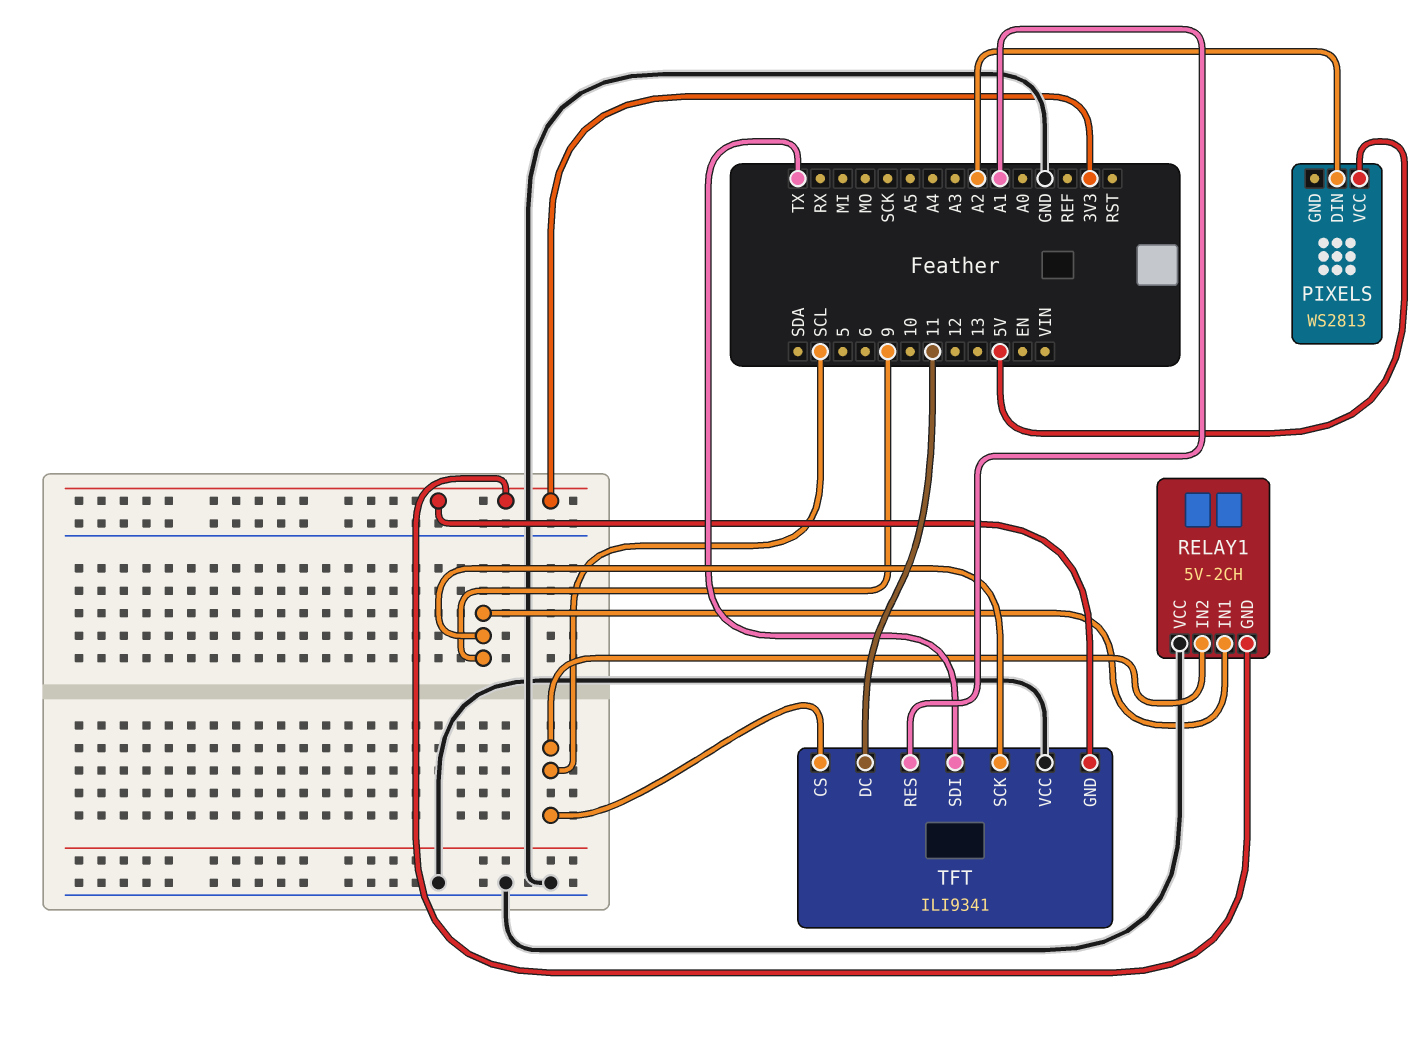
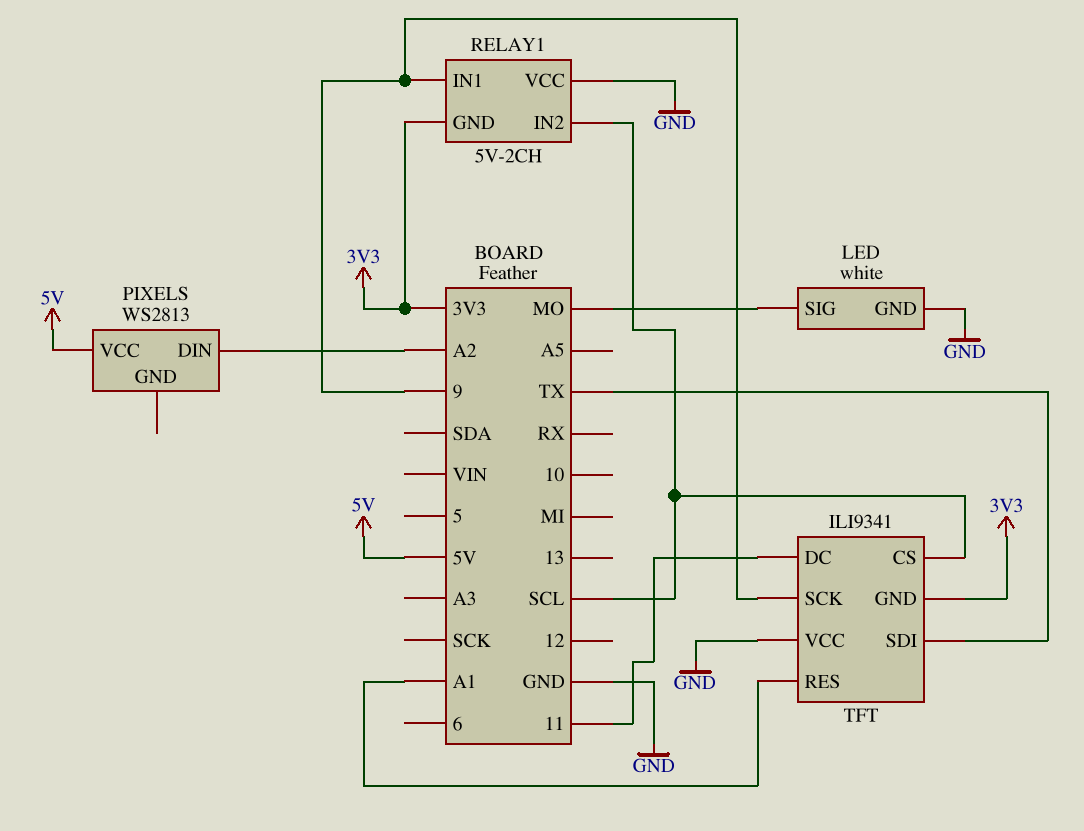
LED: none -> white
LED pin GND: none -> GND
LED pin SIG: none -> MO

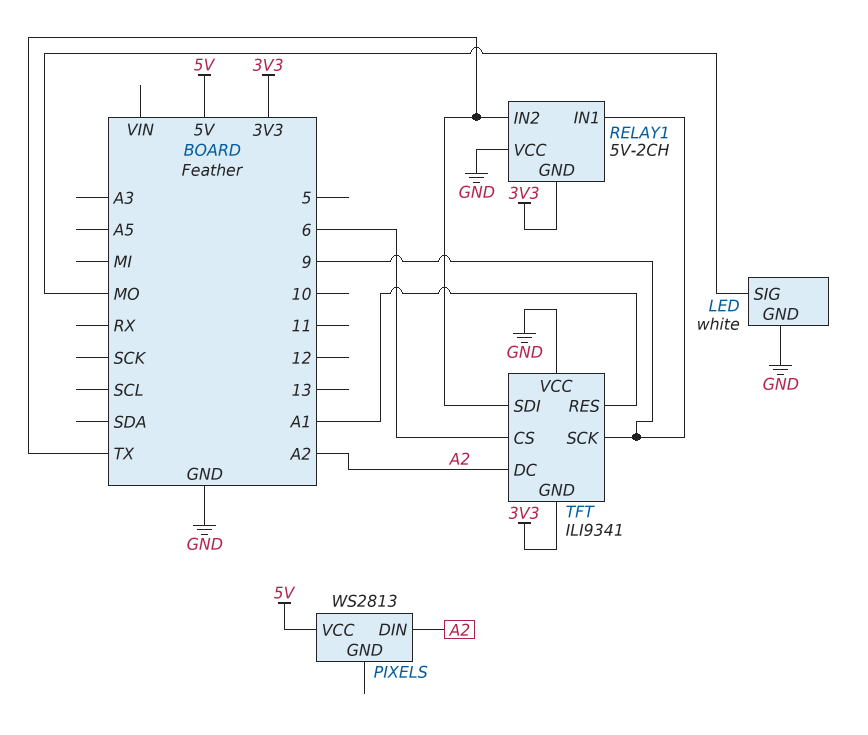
RELAY1 pin IN2: SCL -> TX
TFT pin CS: SCL -> 6
TFT pin DC: 11 -> A2

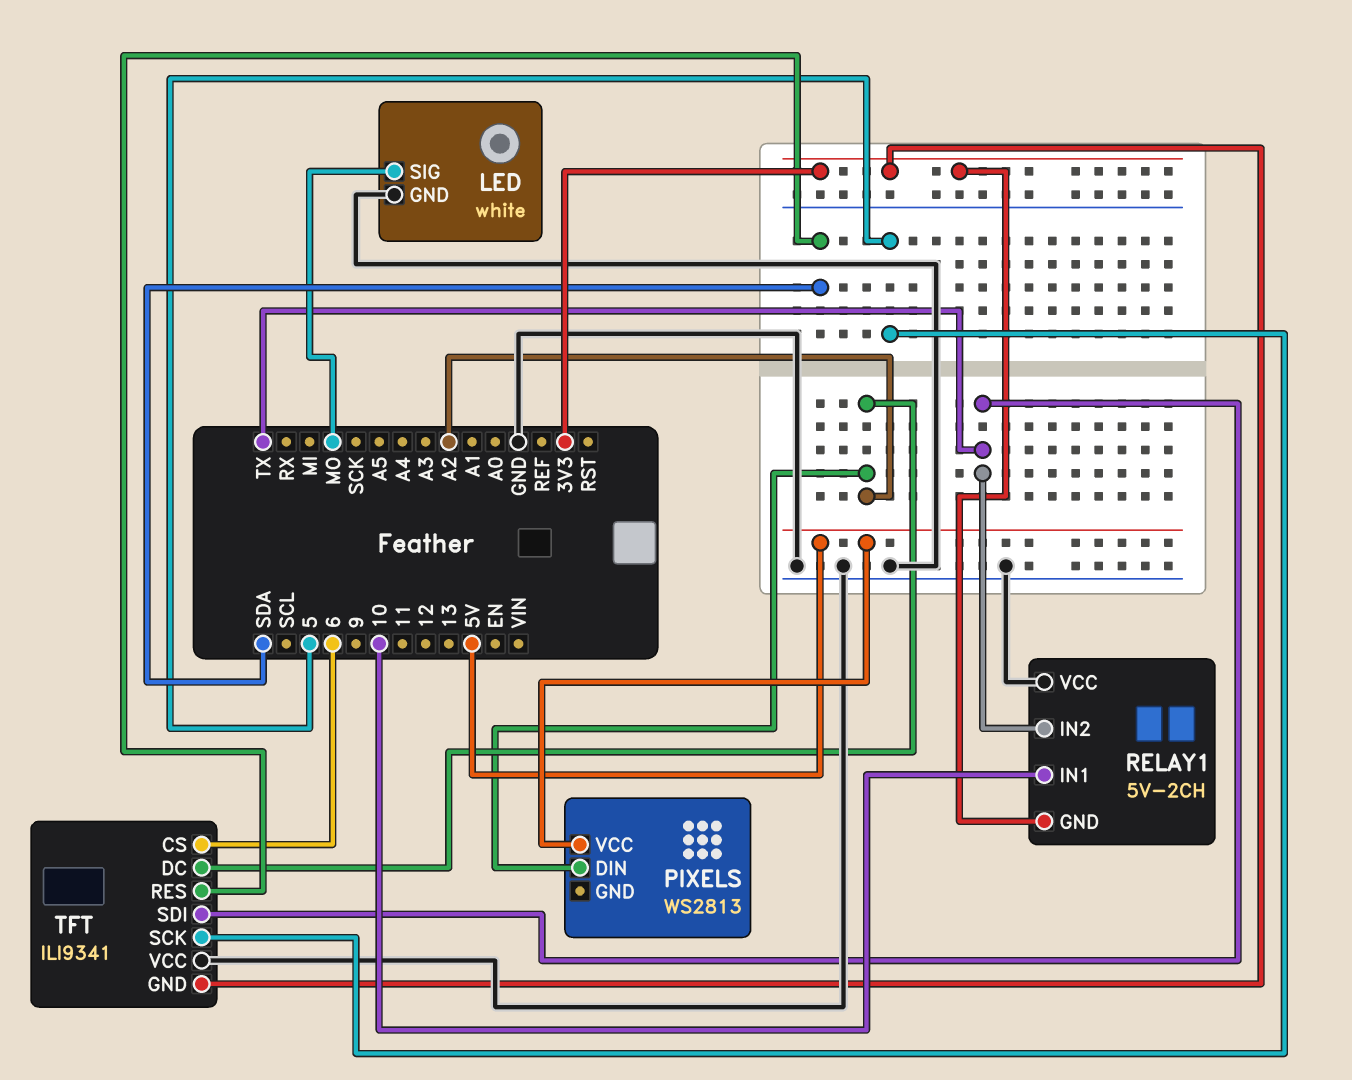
RELAY1 pin IN1: 9 -> 10
TFT pin RES: A1 -> SDA
TFT pin SCK: 9 -> 5

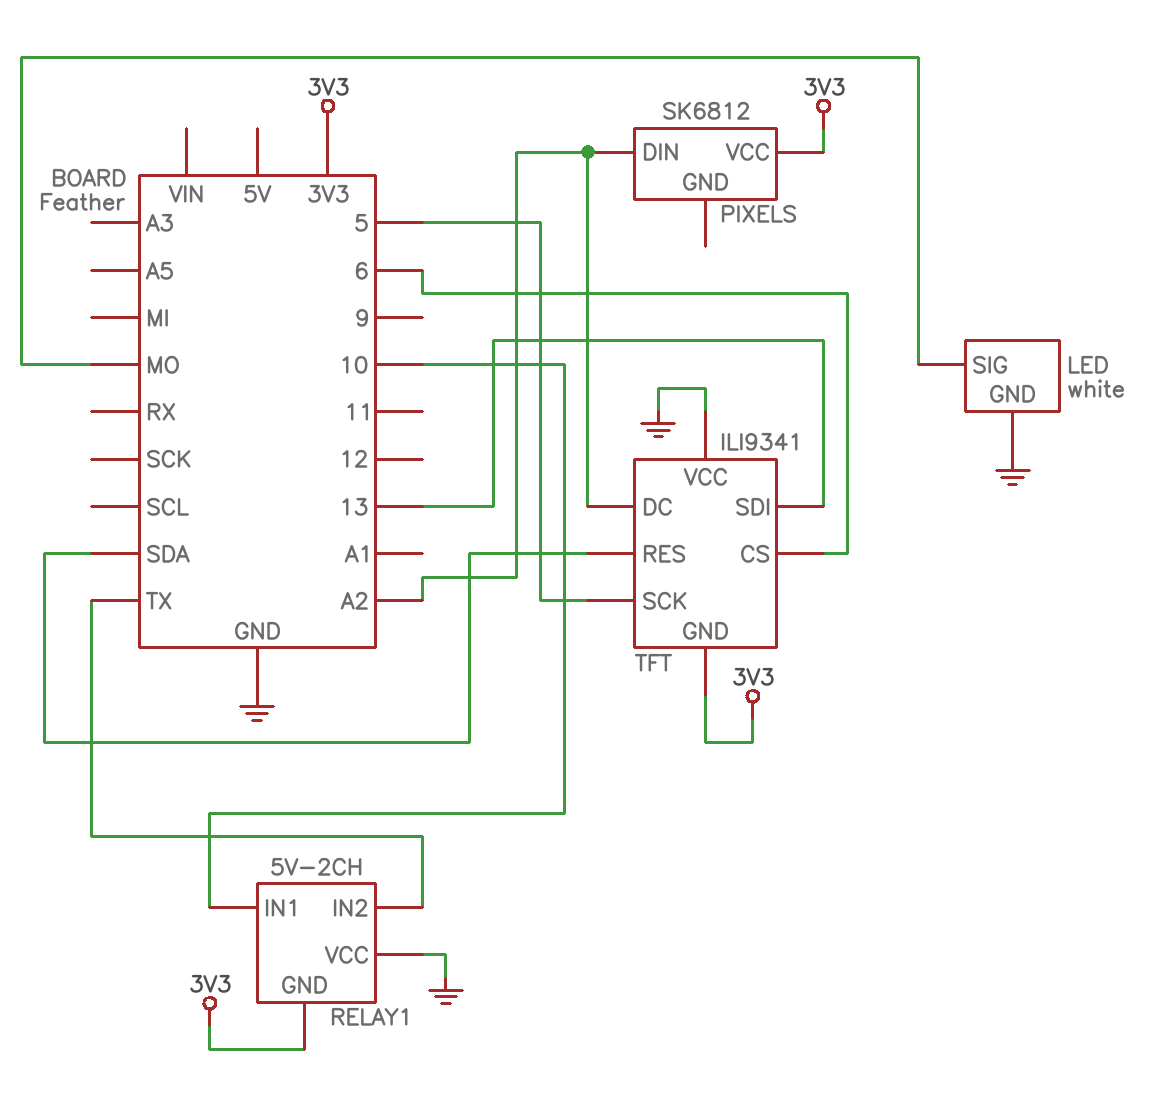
PIXELS: WS2813 -> SK6812
PIXELS pin VCC: 5V -> 3V3
TFT pin SDI: TX -> 13

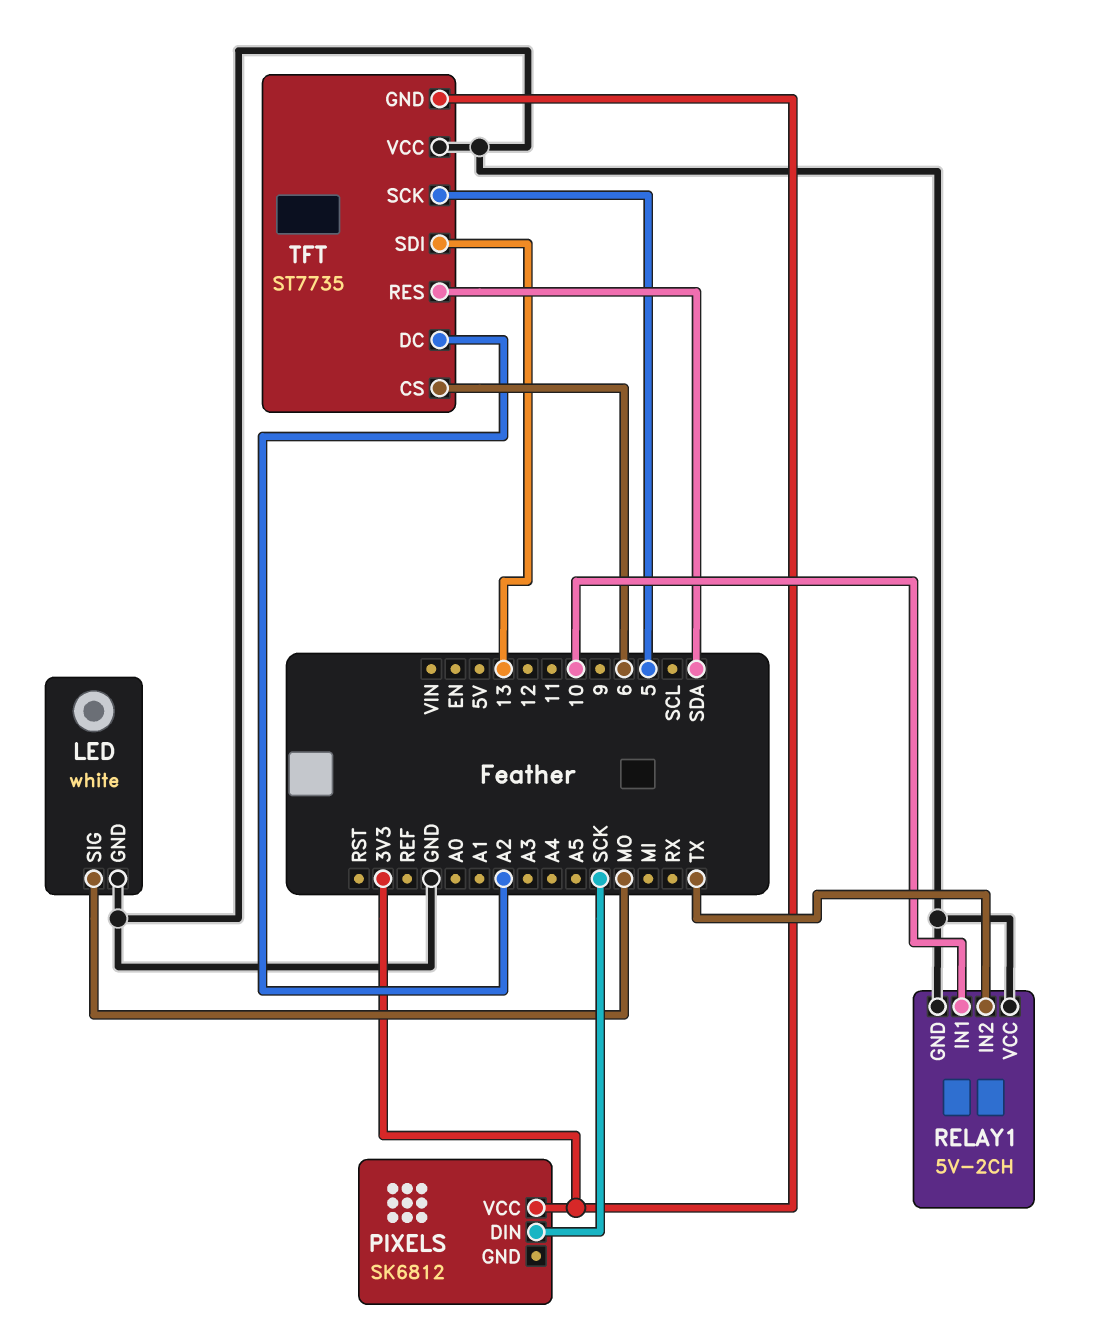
PIXELS pin DIN: A2 -> SCK
RELAY1 pin GND: 3V3 -> GND
TFT: ILI9341 -> ST7735

